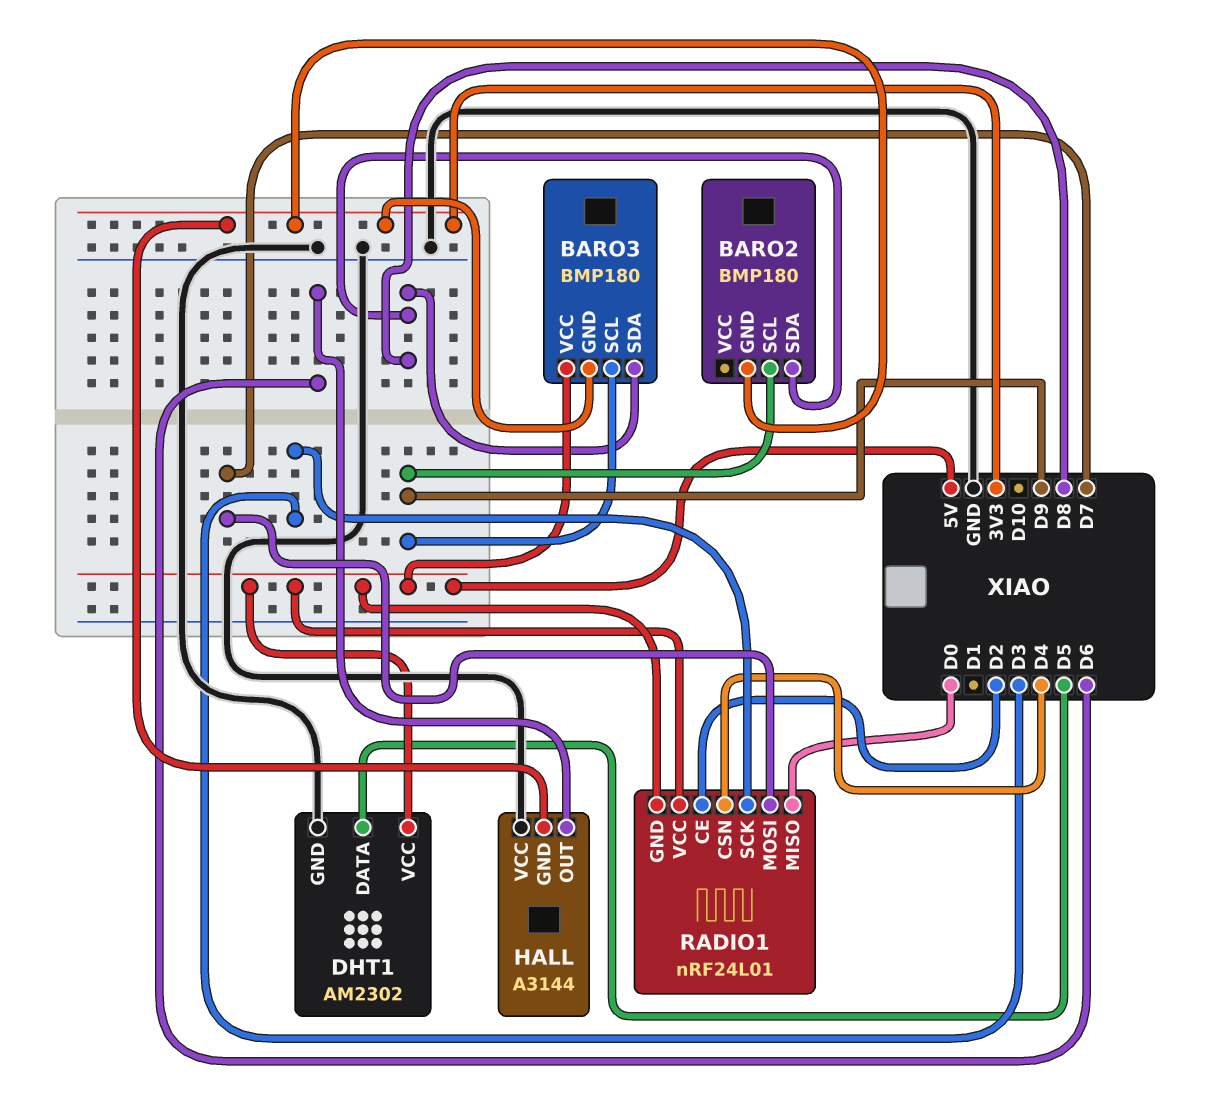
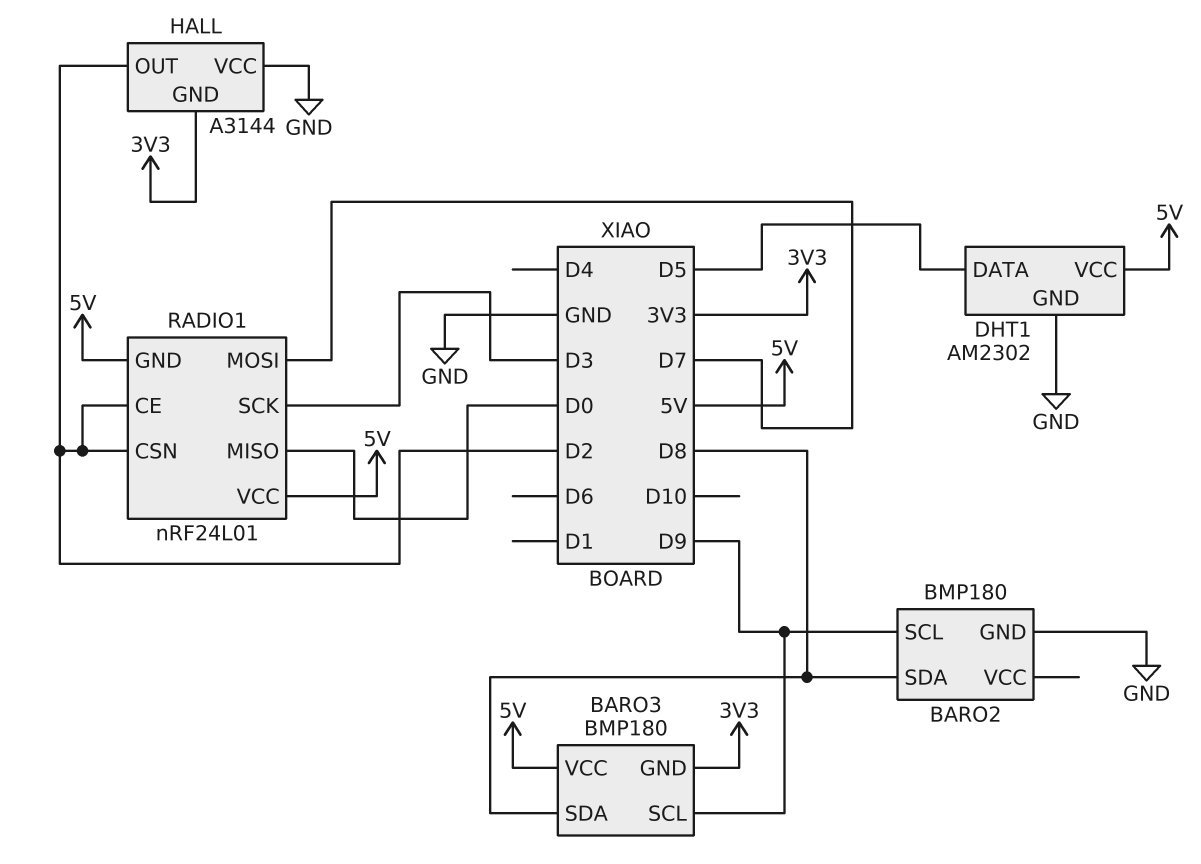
BARO2 pin GND: 3V3 -> GND
HALL pin OUT: D6 -> D2
RADIO1 pin CSN: D4 -> D2

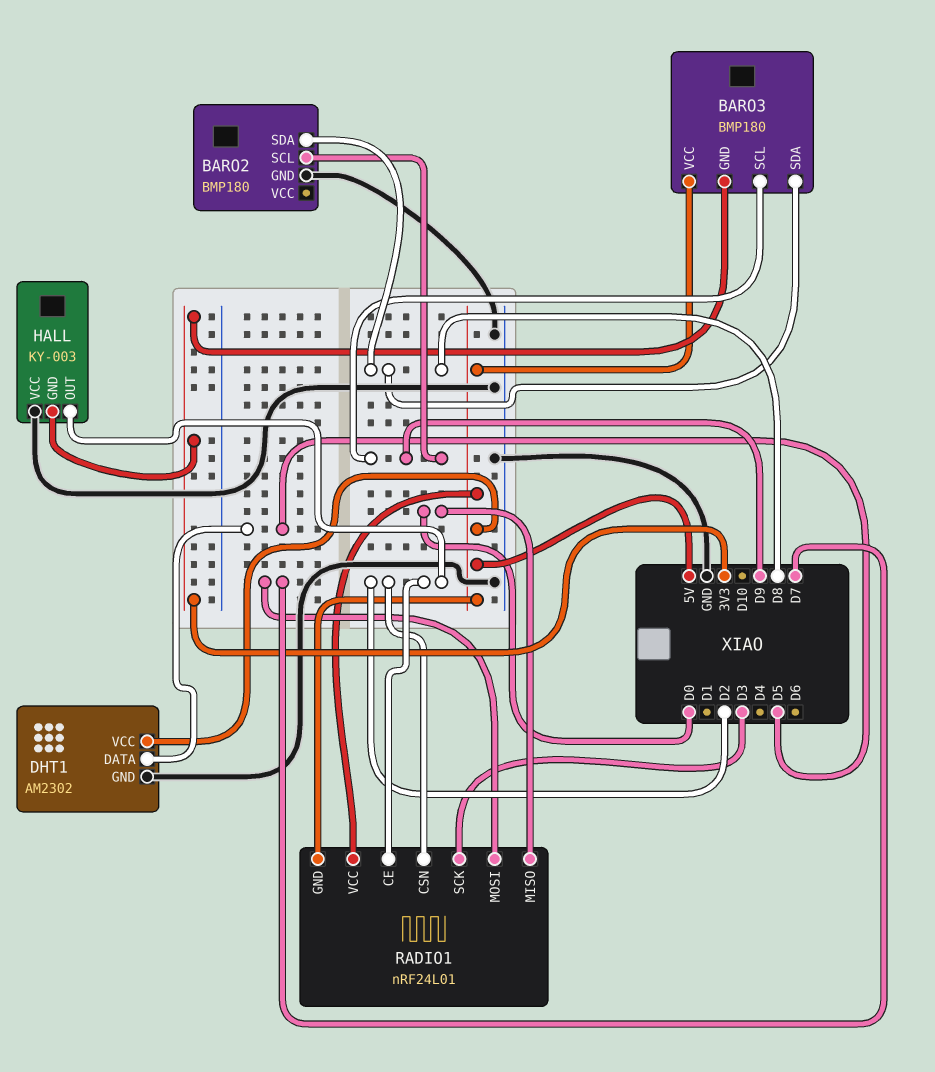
HALL: A3144 -> KY-003

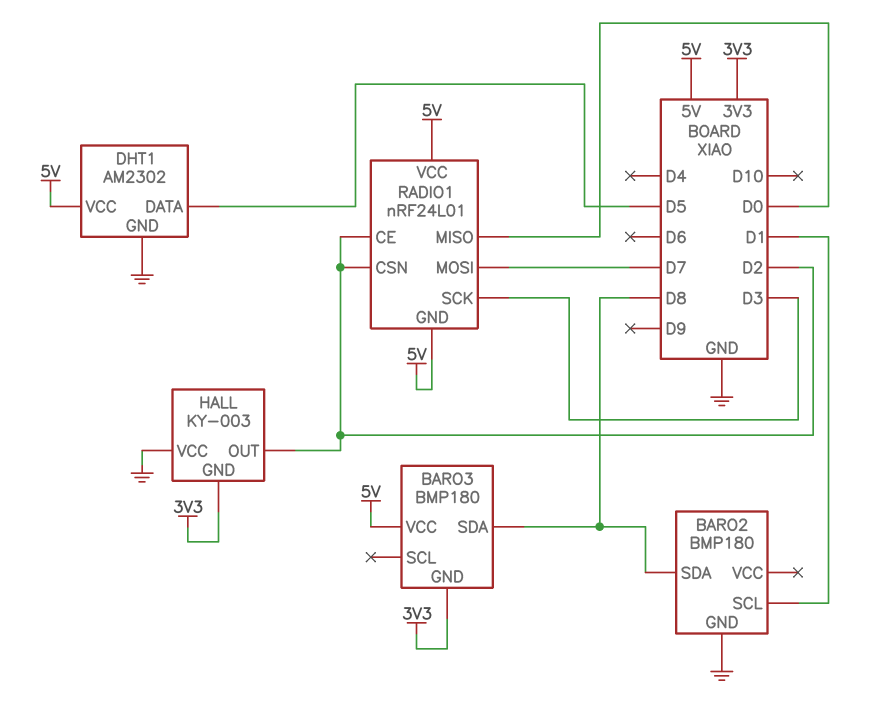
BARO2 pin SCL: D9 -> D1
BARO3 pin SCL: D9 -> none

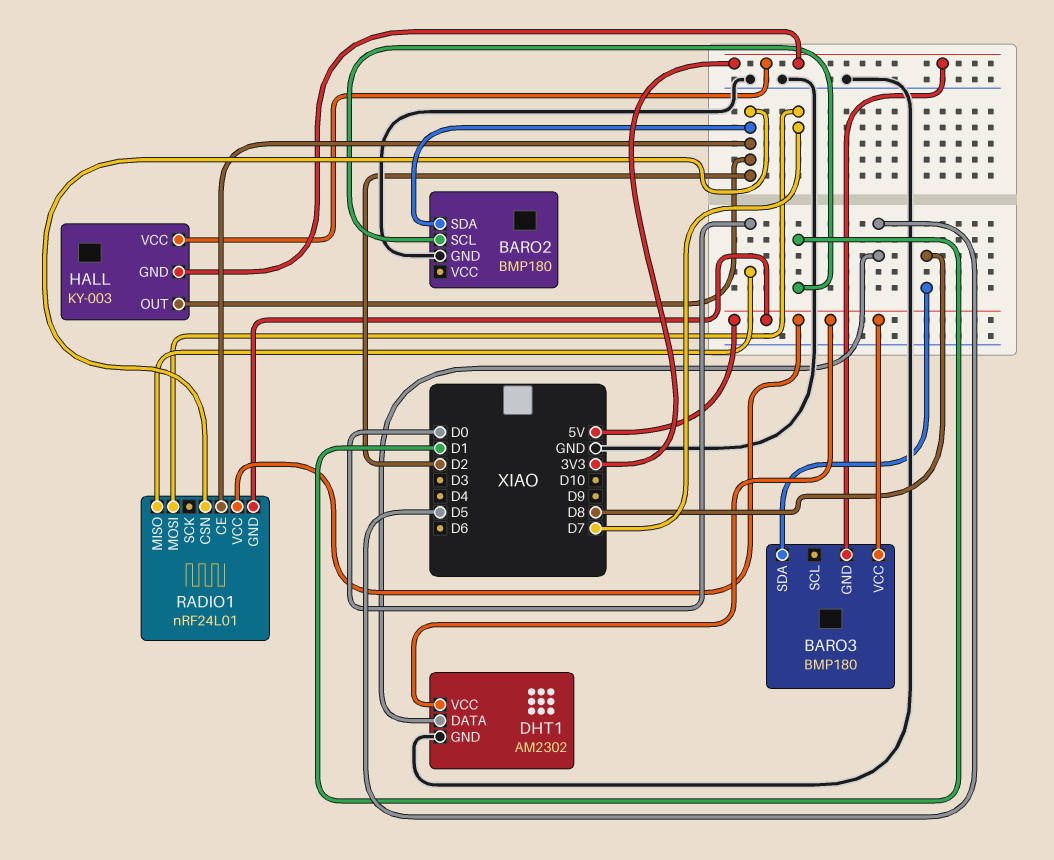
BARO2 pin SDA: D8 -> D2
HALL pin VCC: GND -> 3V3
RADIO1 pin SCK: D3 -> none

